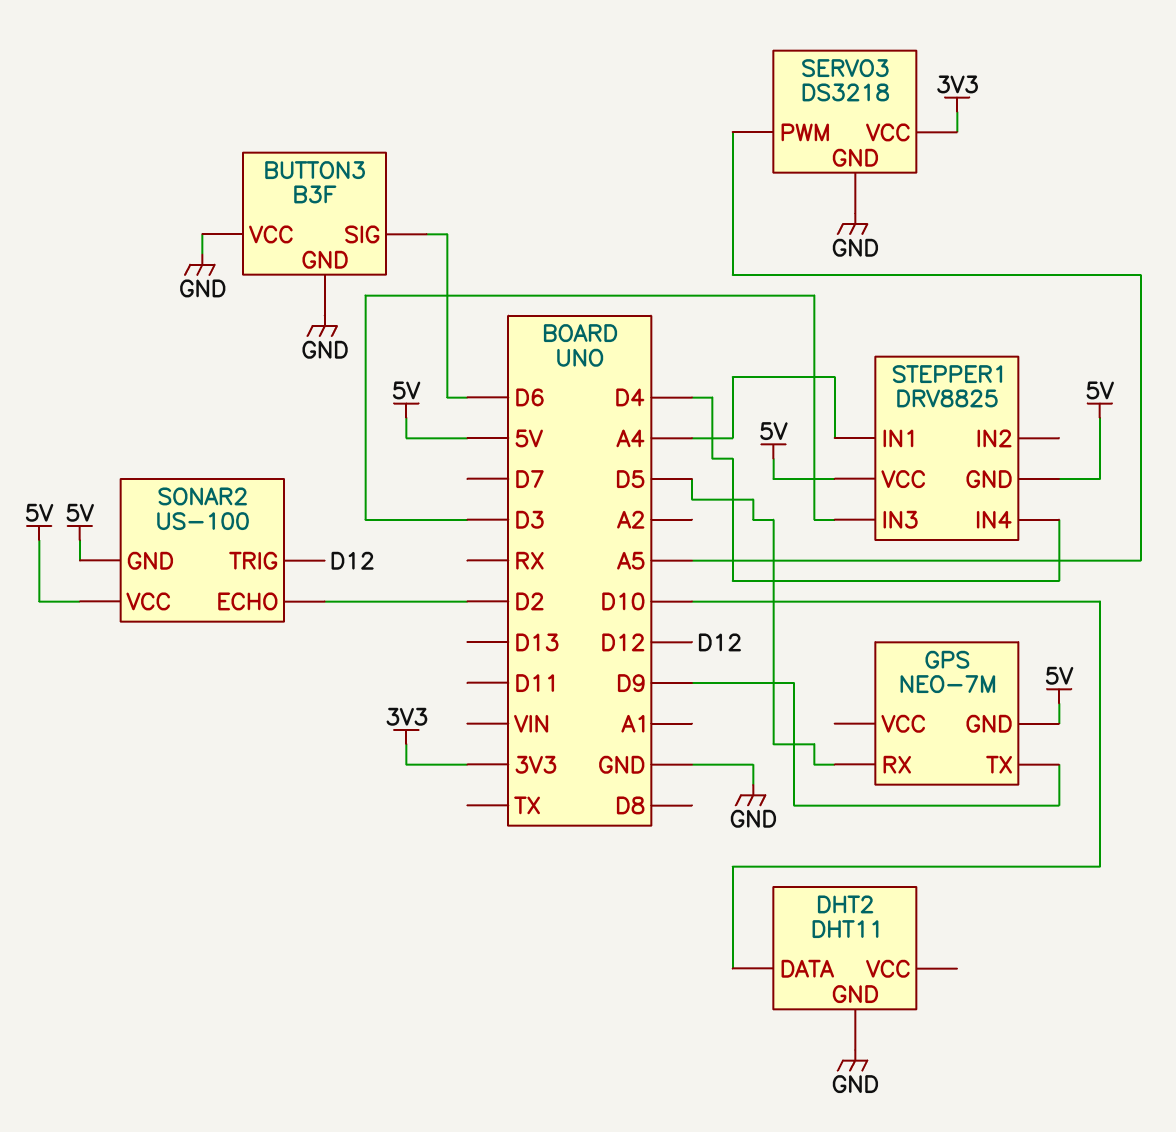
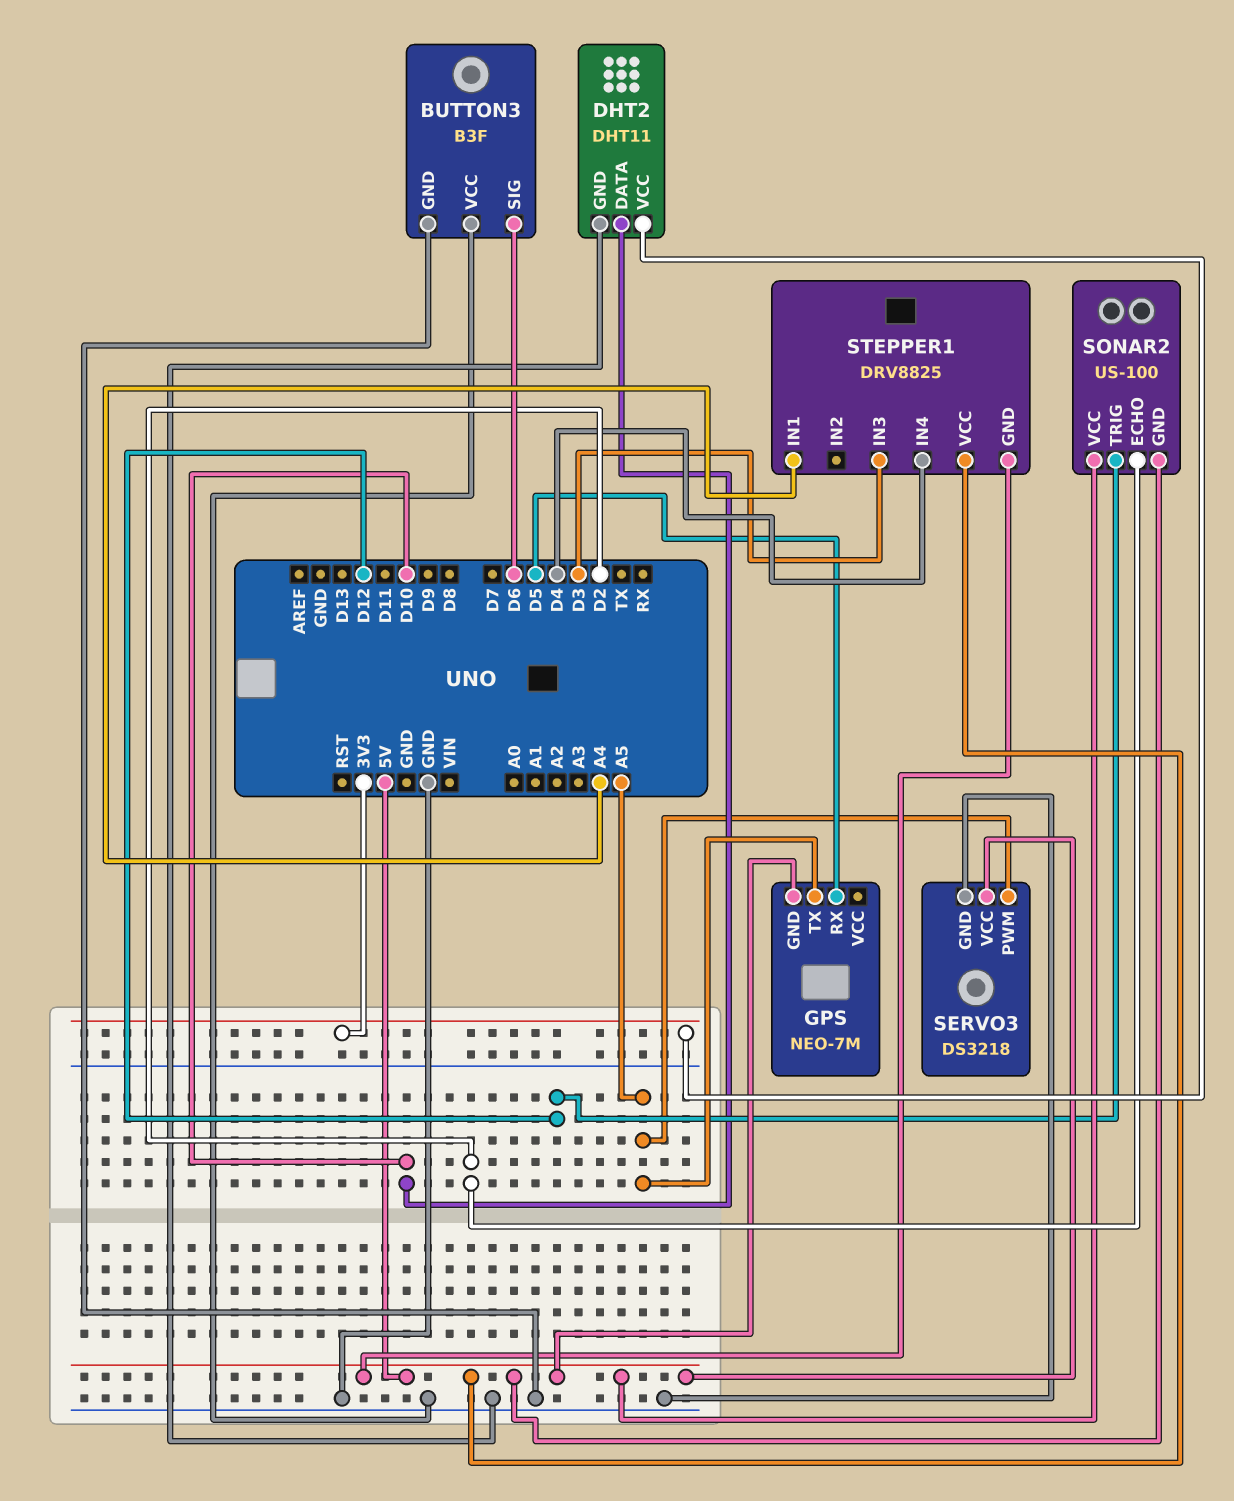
DHT2 pin VCC: none -> 3V3
GPS pin TX: D9 -> A5
SERVO3 pin VCC: 3V3 -> 5V

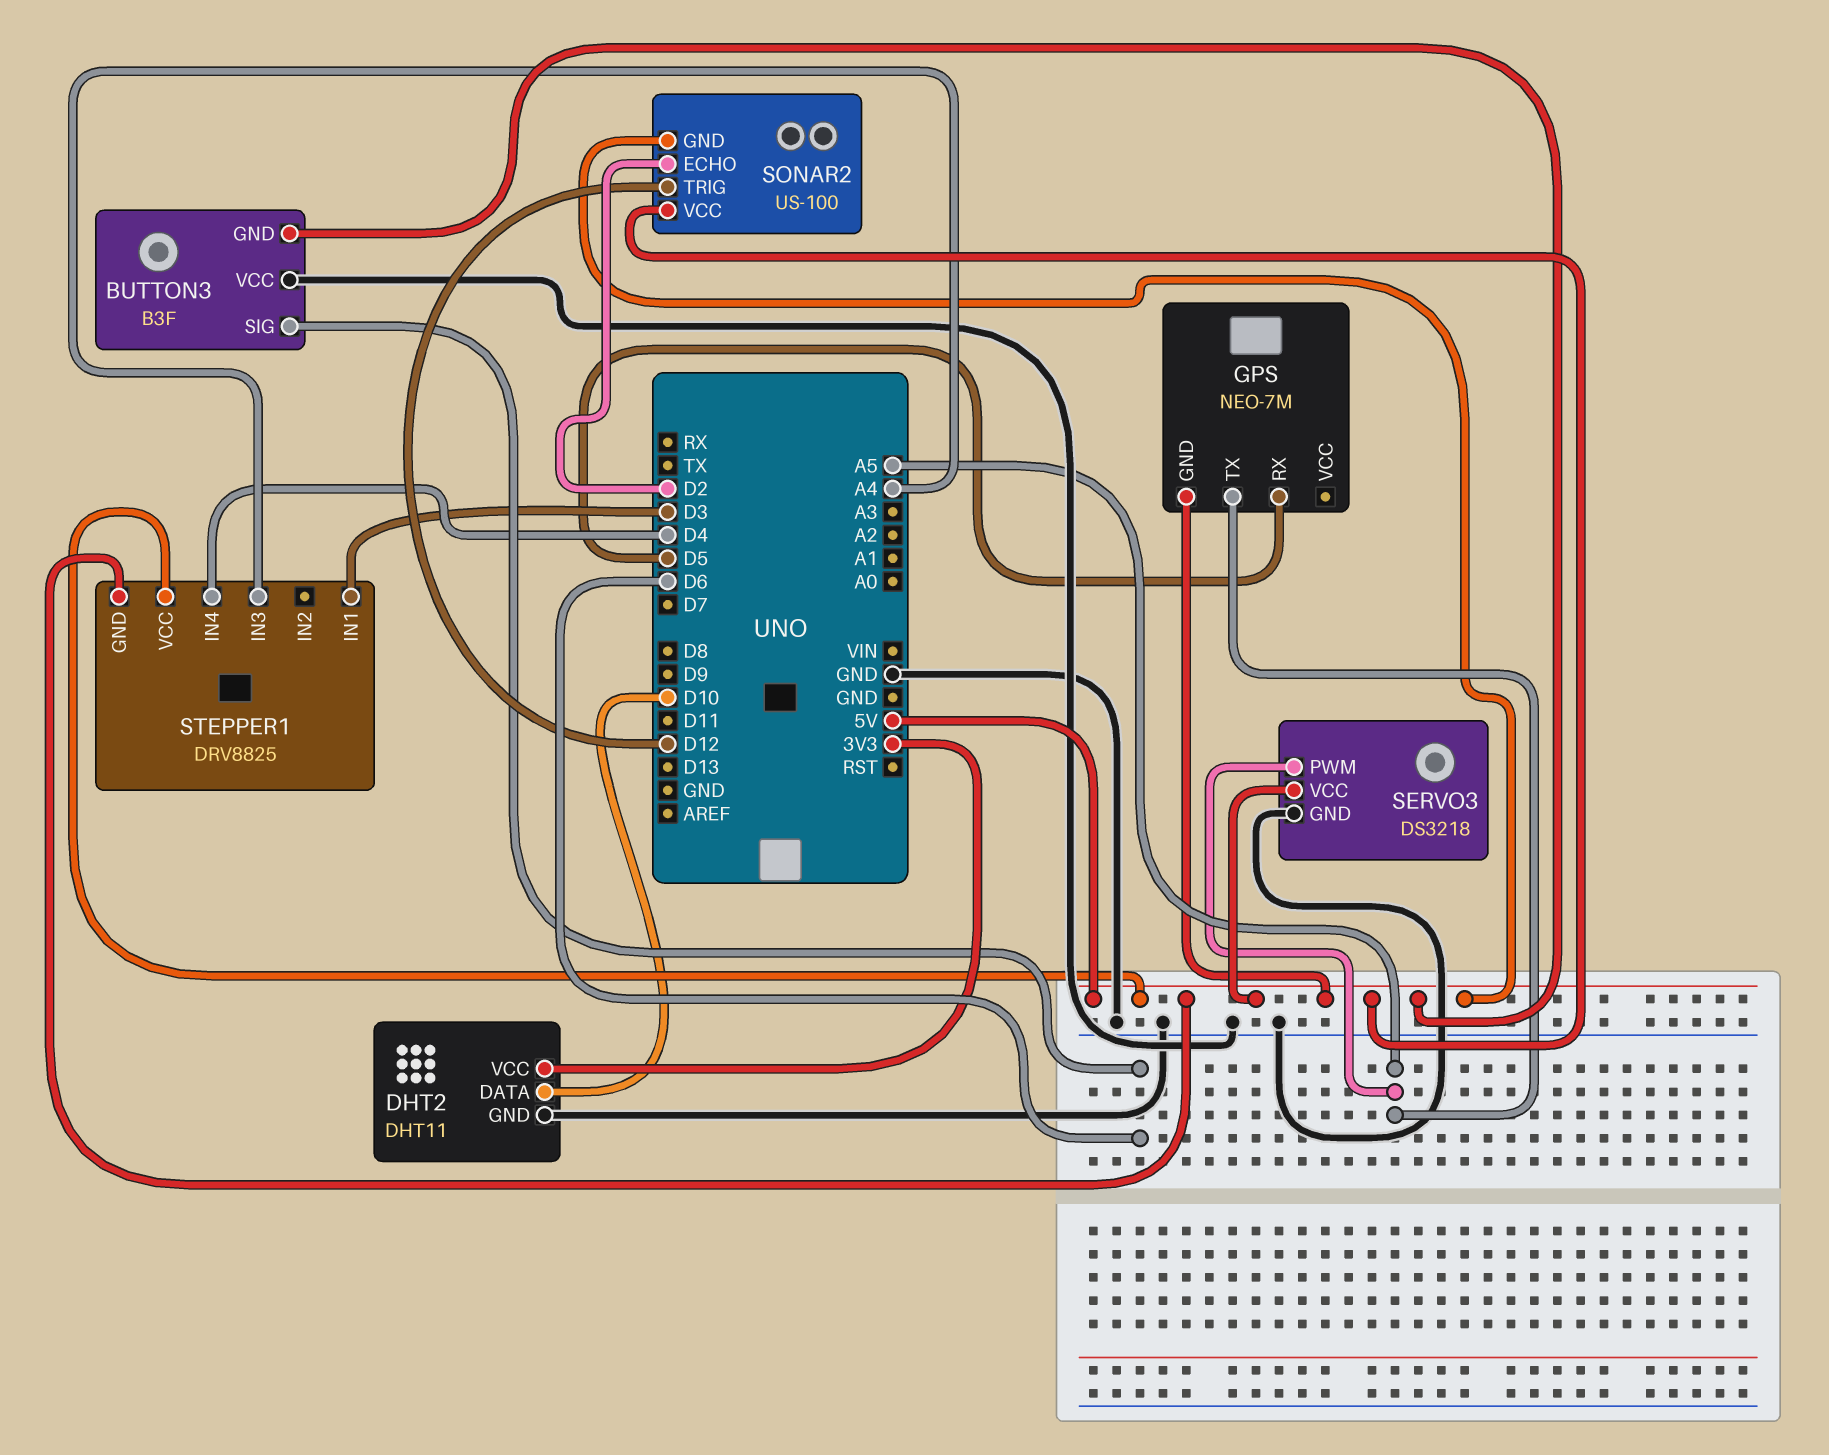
BUTTON3 pin GND: GND -> 5V
STEPPER1 pin IN1: A4 -> D3
STEPPER1 pin IN3: D3 -> A4

